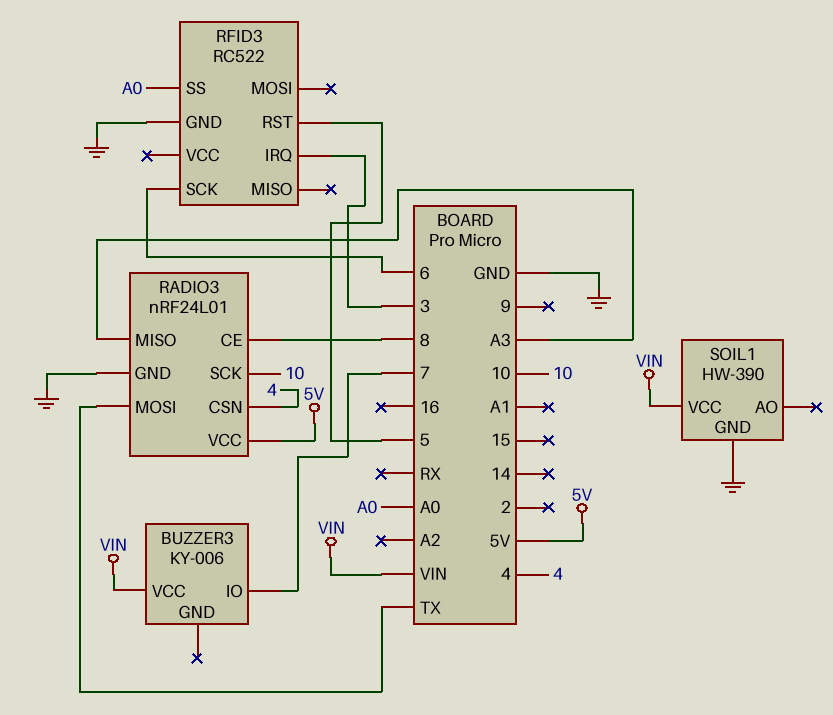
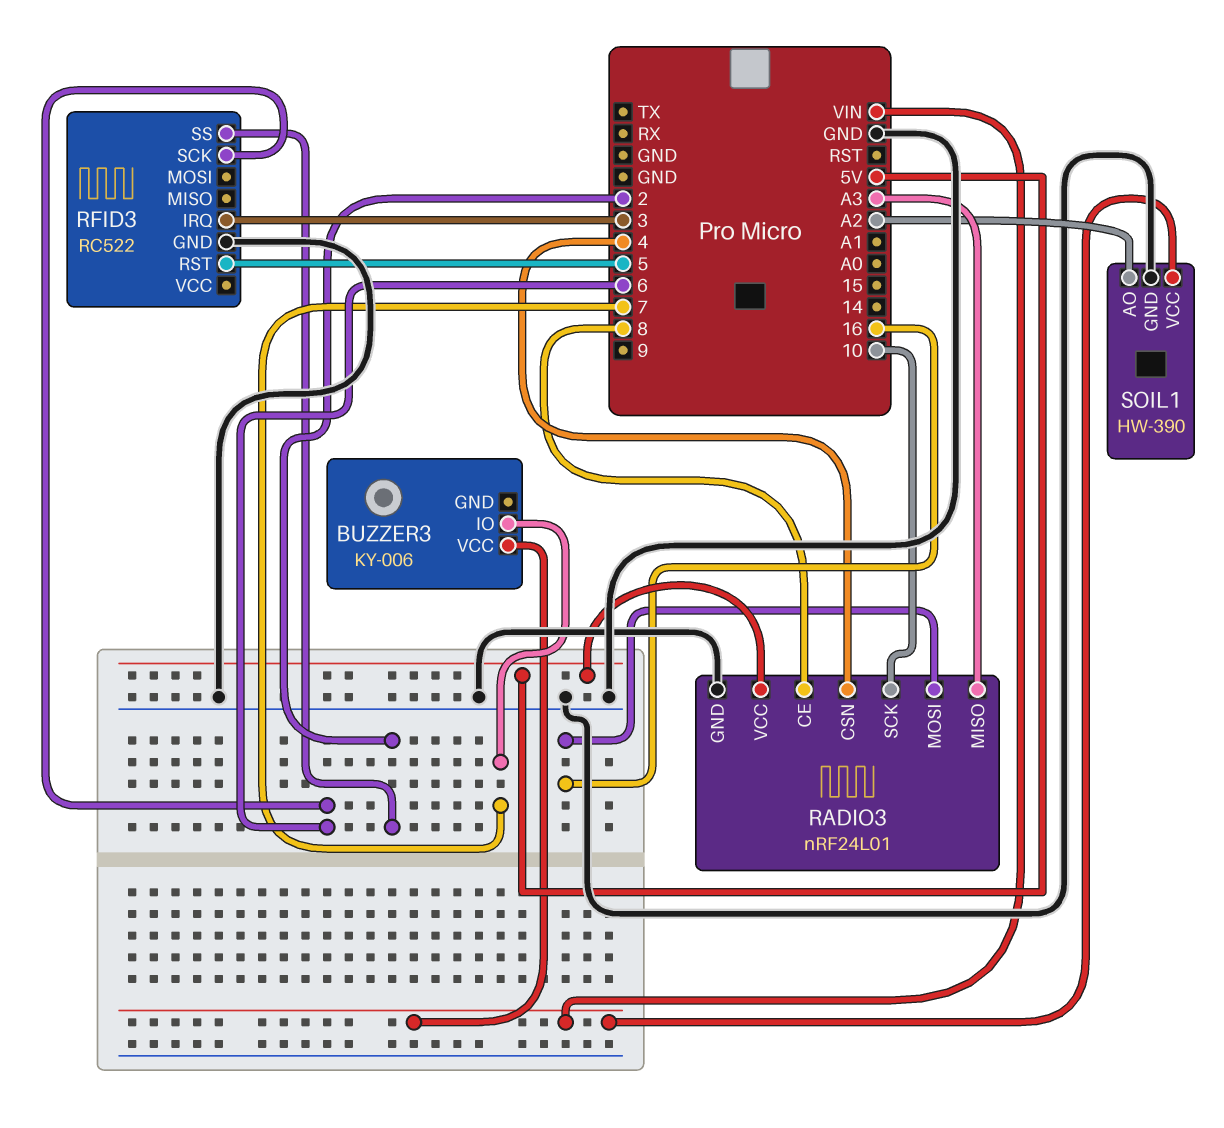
RADIO3 pin MOSI: TX -> 16
RFID3 pin SS: A0 -> 2
SOIL1 pin AO: none -> A2

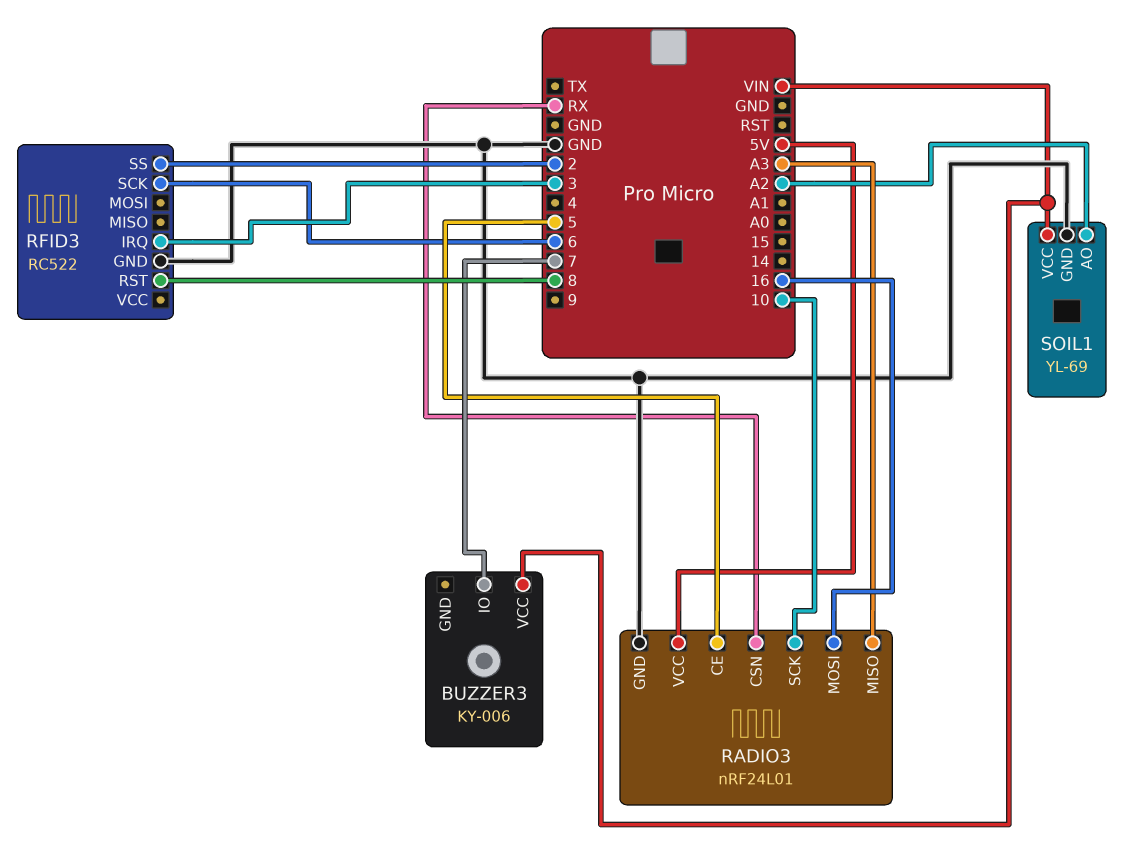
RADIO3 pin CE: 8 -> 5
RADIO3 pin CSN: 4 -> RX
RFID3 pin RST: 5 -> 8
SOIL1: HW-390 -> YL-69

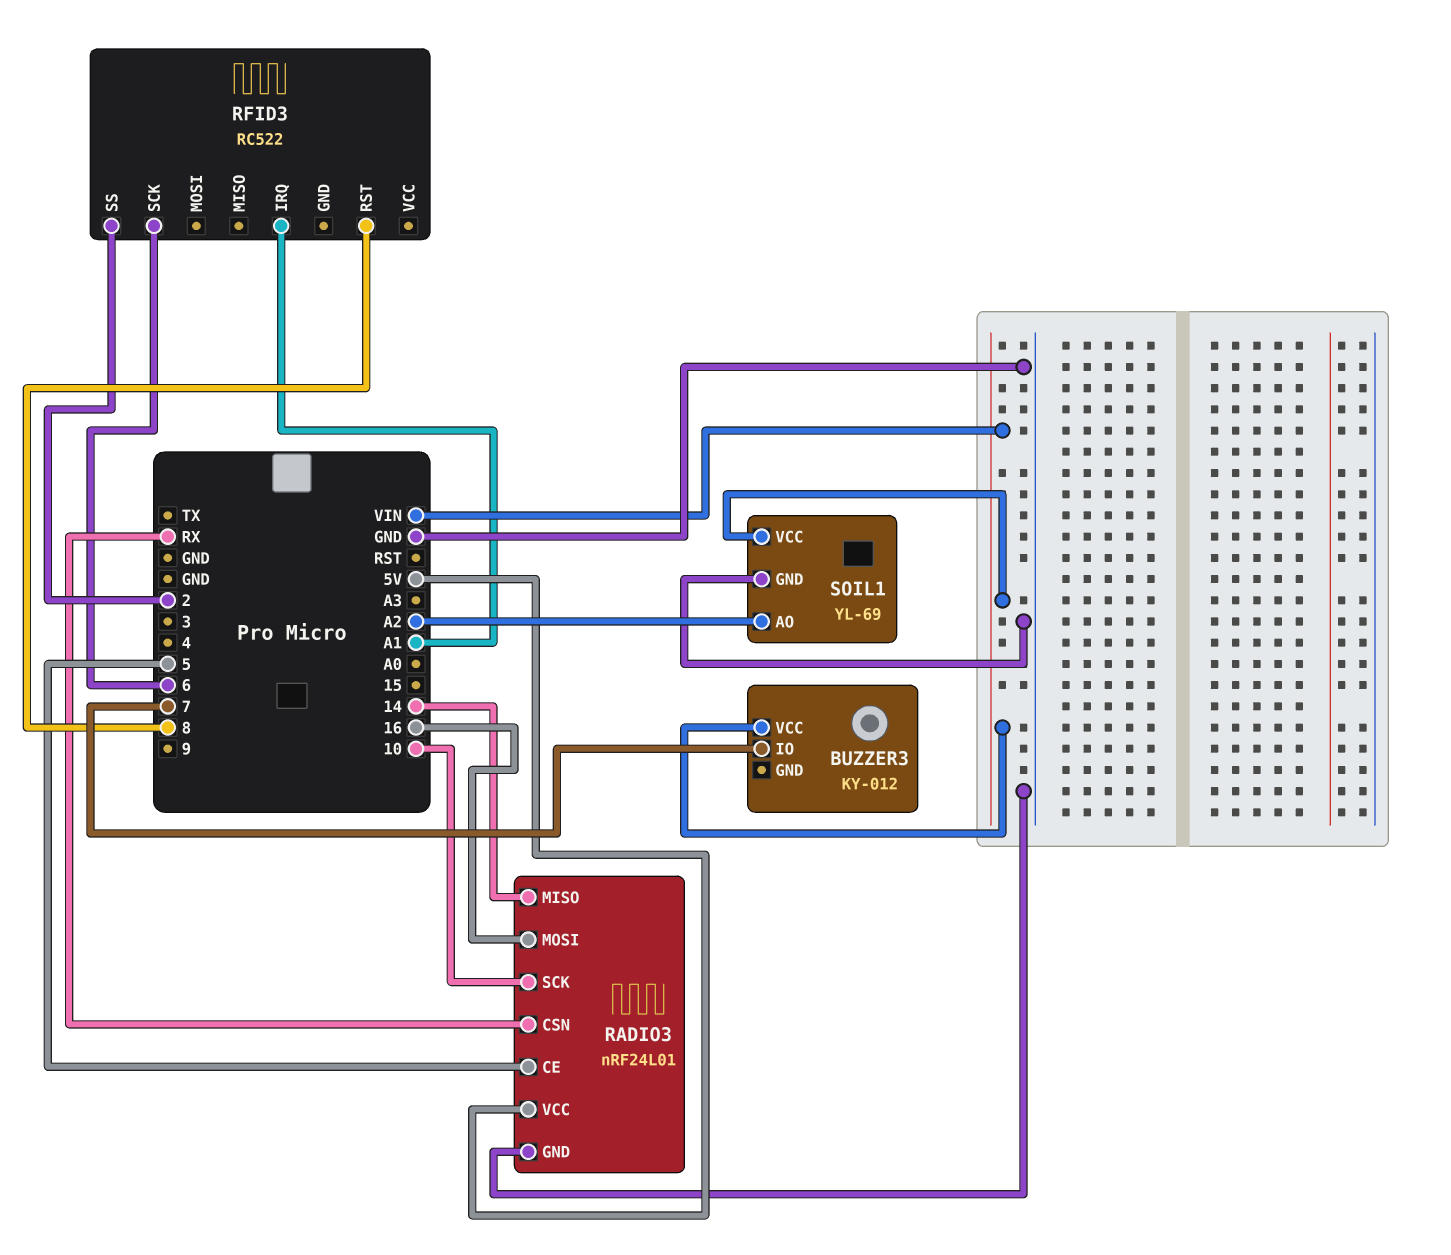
BUZZER3: KY-006 -> KY-012
RADIO3 pin MISO: A3 -> 14
RFID3 pin GND: GND -> none
RFID3 pin IRQ: 3 -> A1

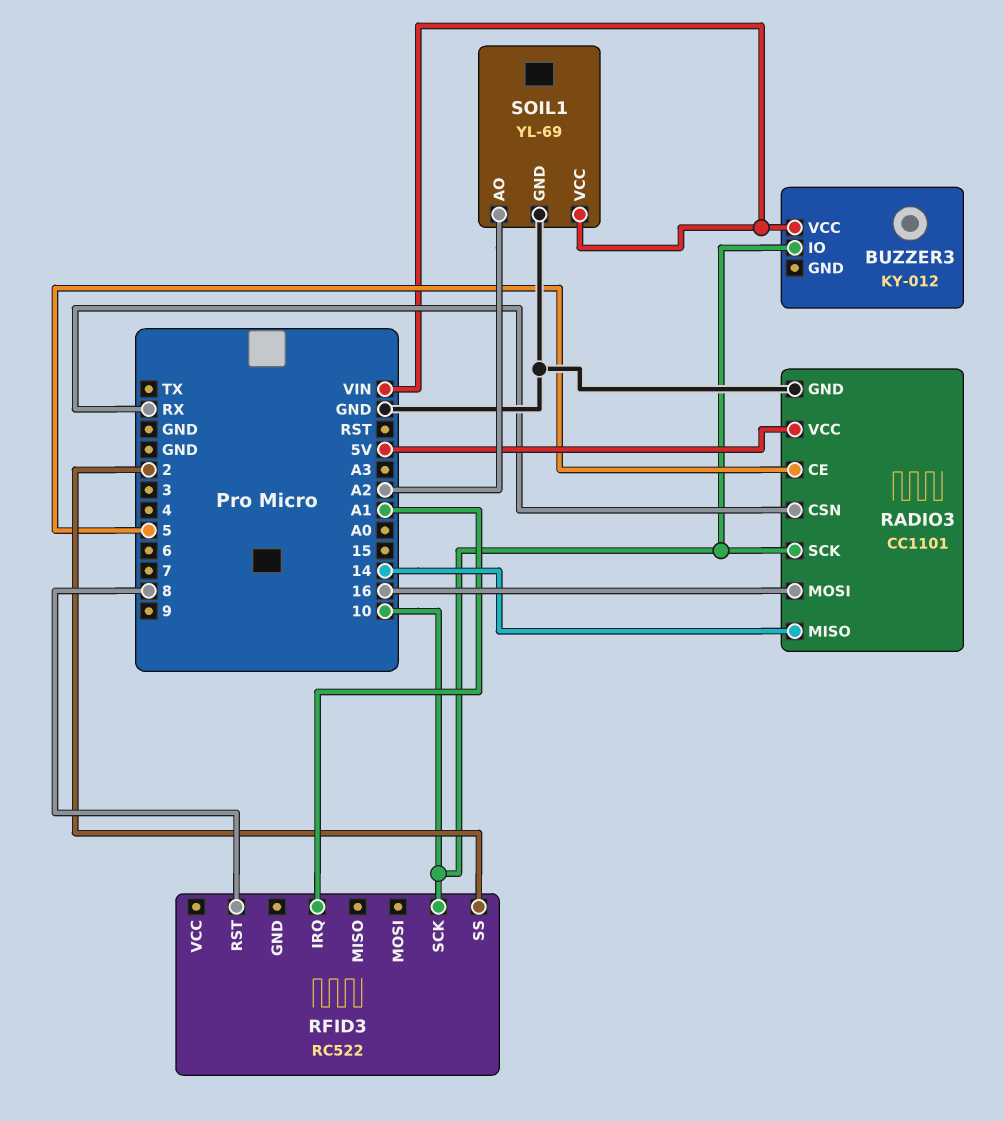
BUZZER3 pin IO: 7 -> 10
RADIO3: nRF24L01 -> CC1101
RFID3 pin SCK: 6 -> 10

